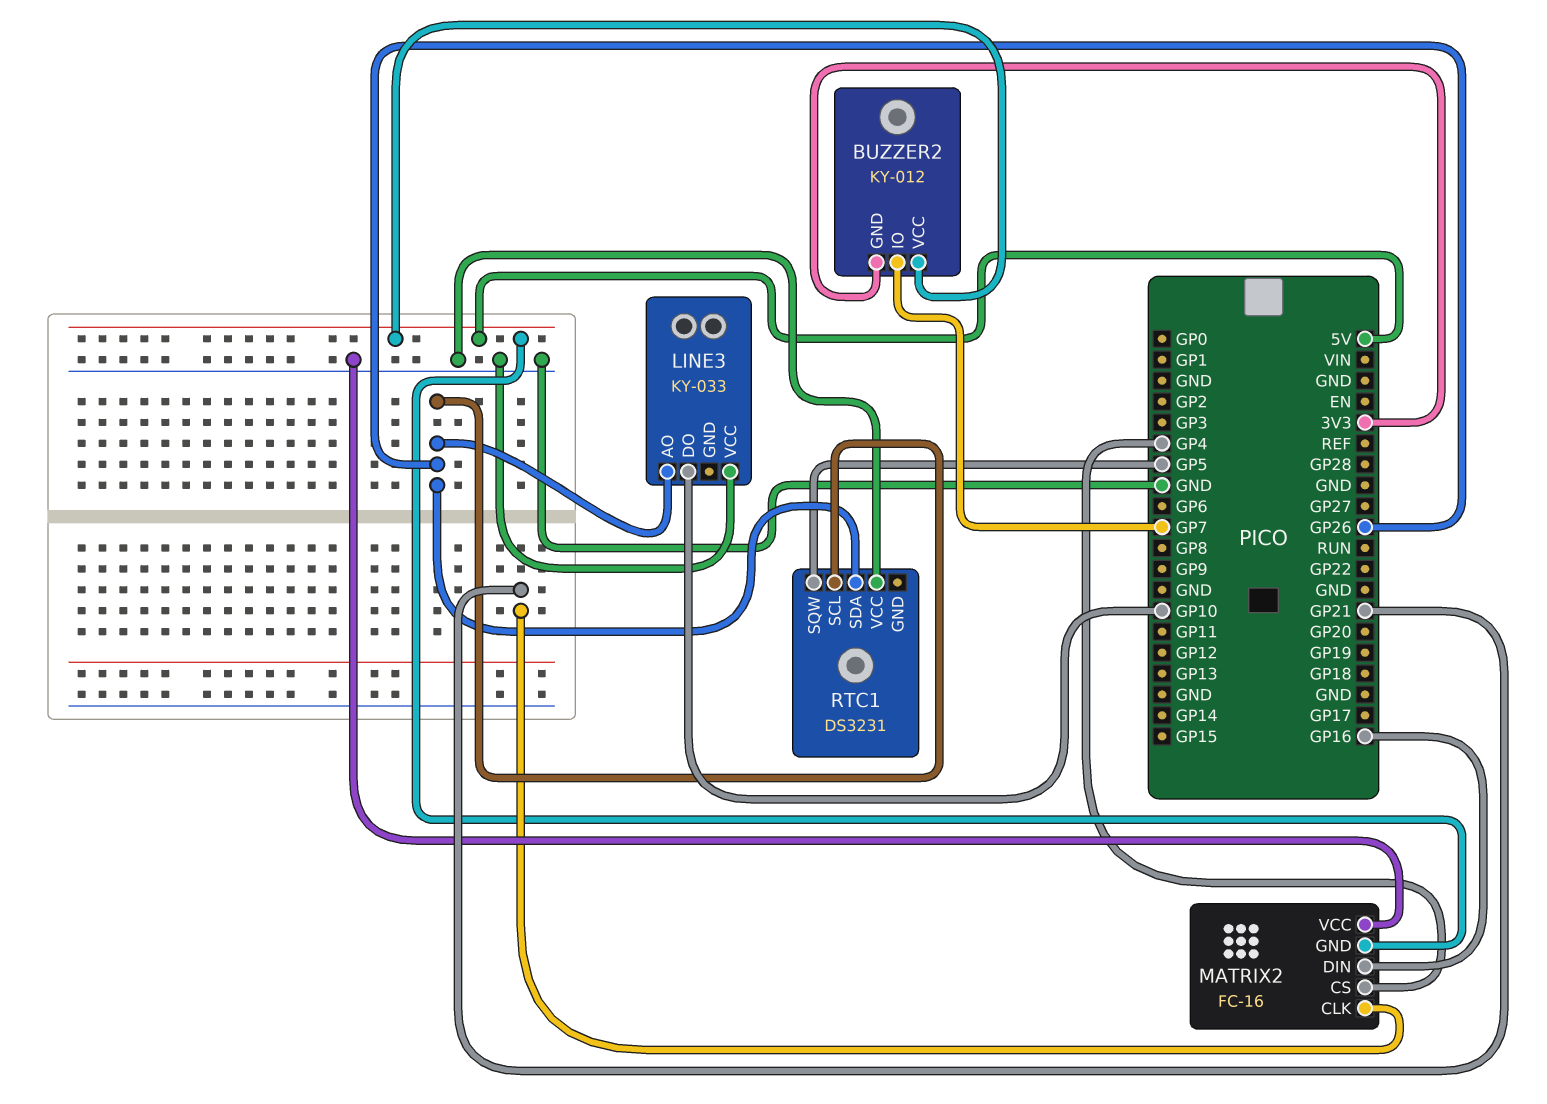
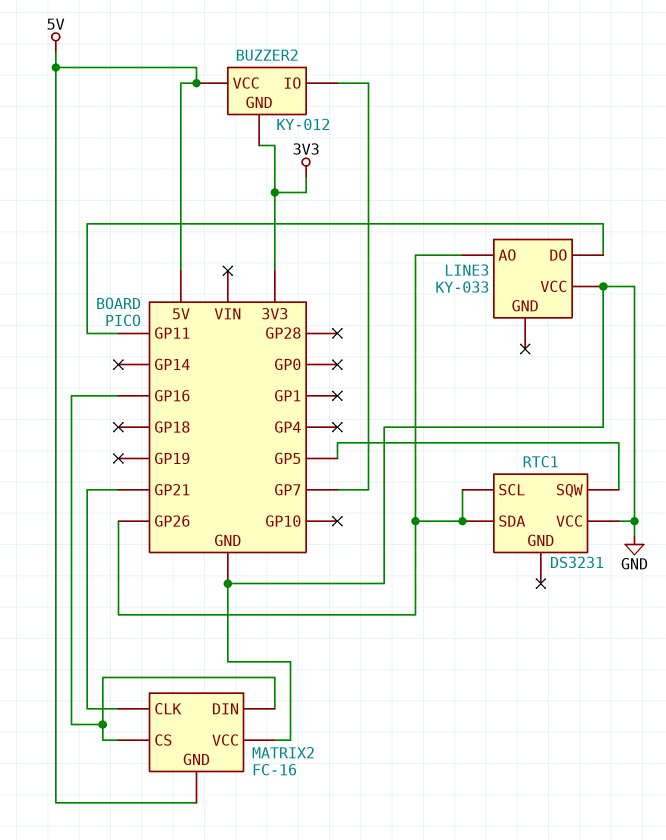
LINE3 pin DO: GP10 -> GP11
MATRIX2 pin CS: GP4 -> GP16

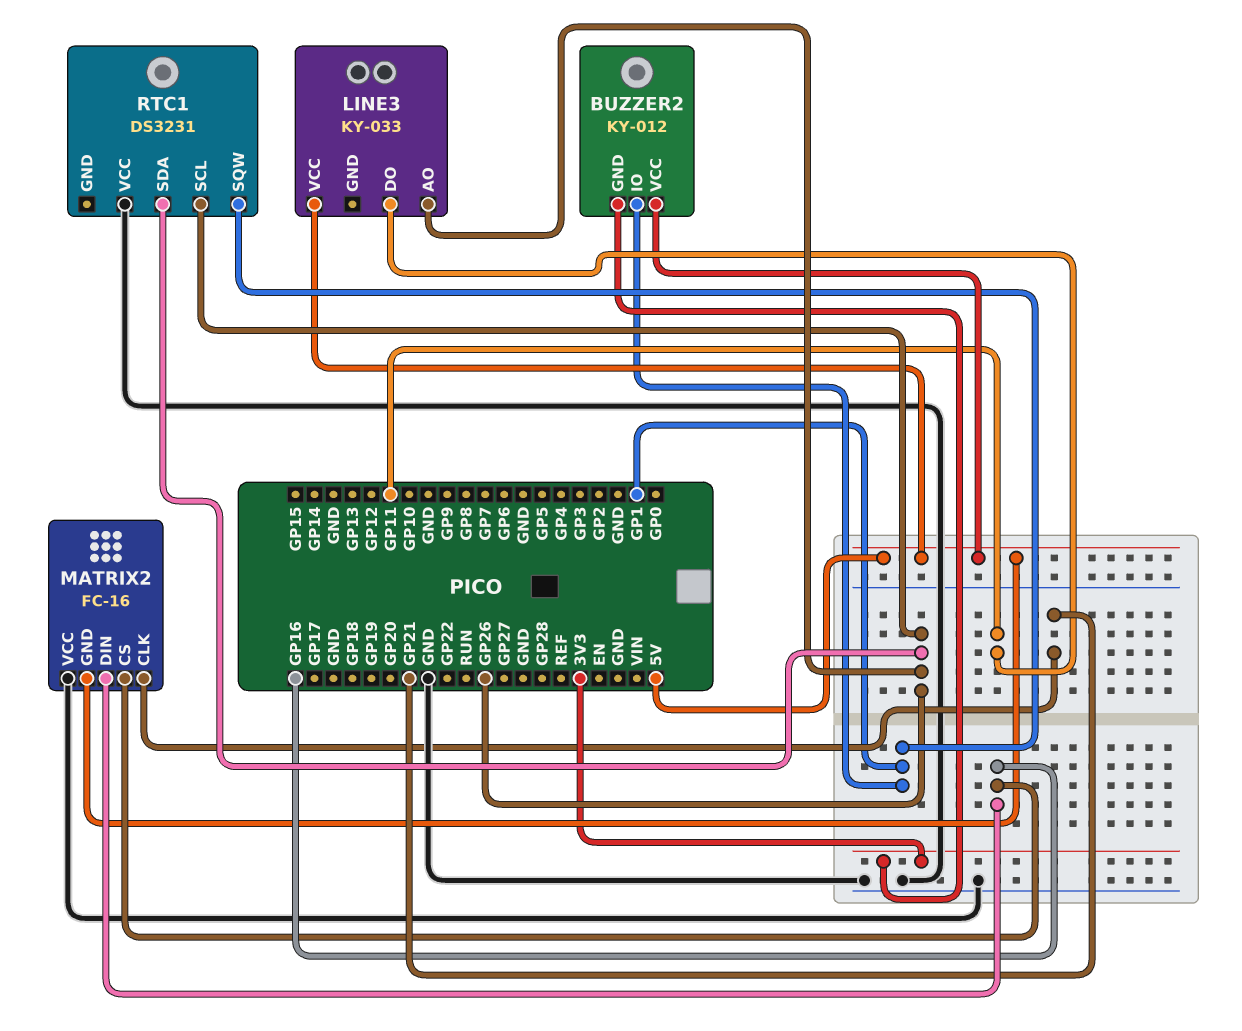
BUZZER2 pin IO: GP7 -> GP1
LINE3 pin VCC: GND -> 5V
RTC1 pin SQW: GP5 -> GP1

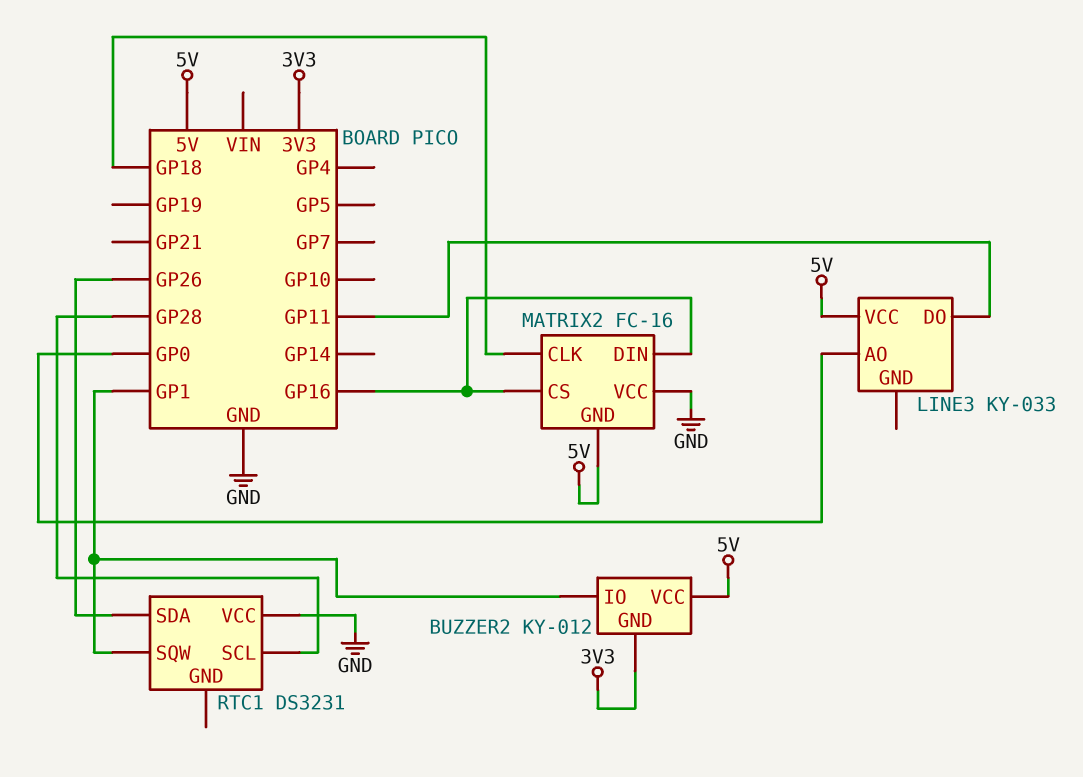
LINE3 pin AO: GP26 -> GP0
MATRIX2 pin CLK: GP21 -> GP18
RTC1 pin SCL: GP26 -> GP28

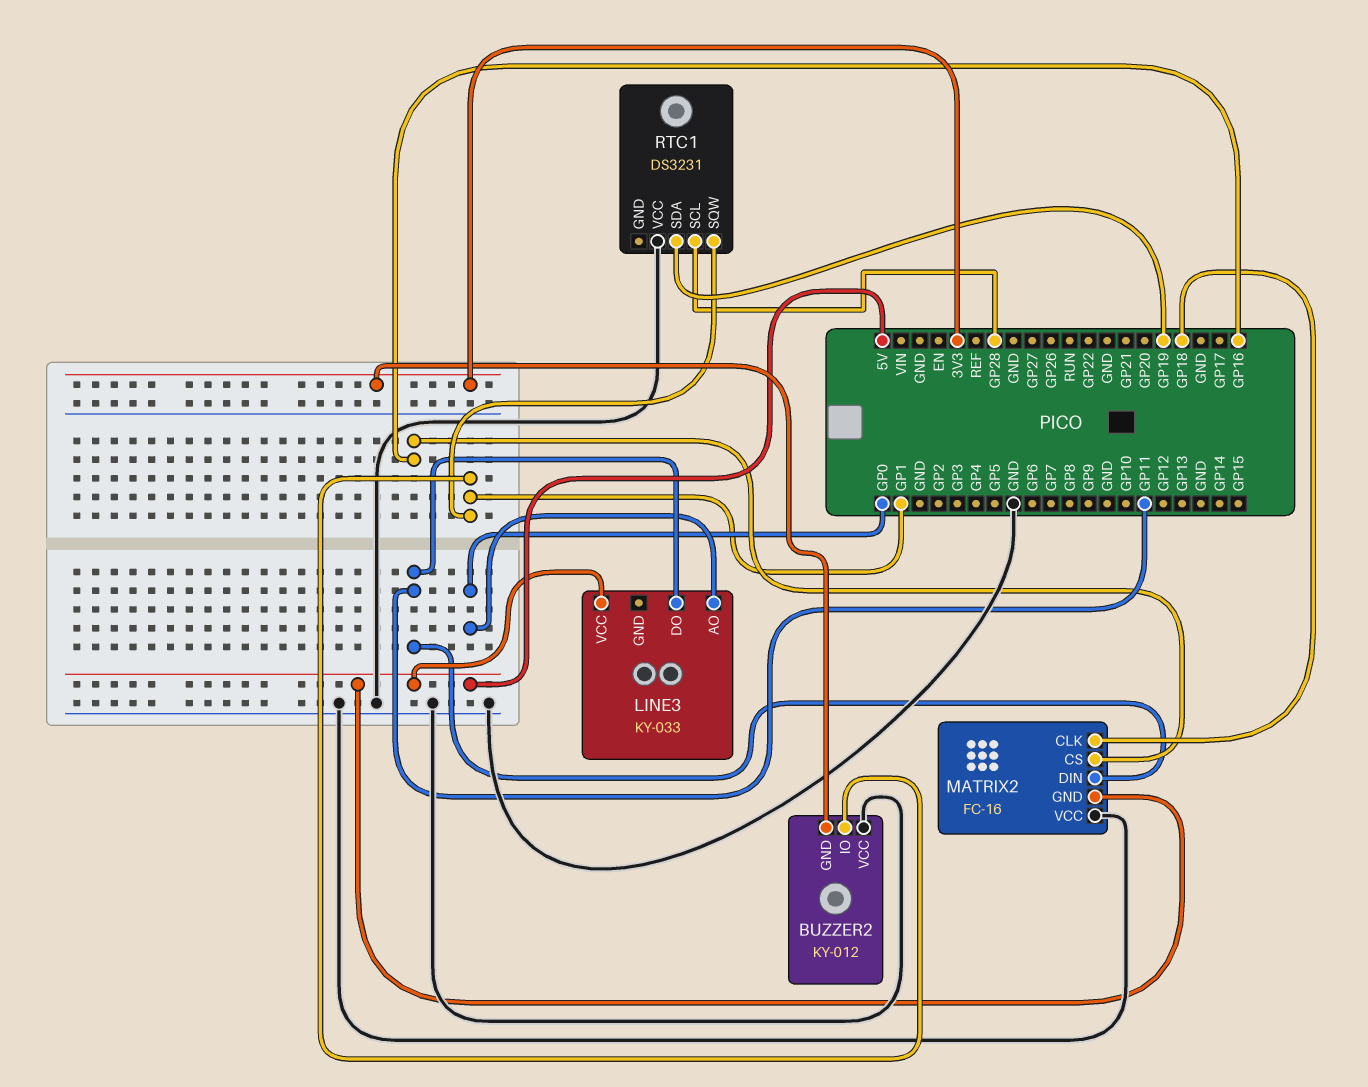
BUZZER2 pin VCC: 5V -> GND
MATRIX2 pin DIN: GP16 -> GP11
RTC1 pin SDA: GP26 -> GP19

